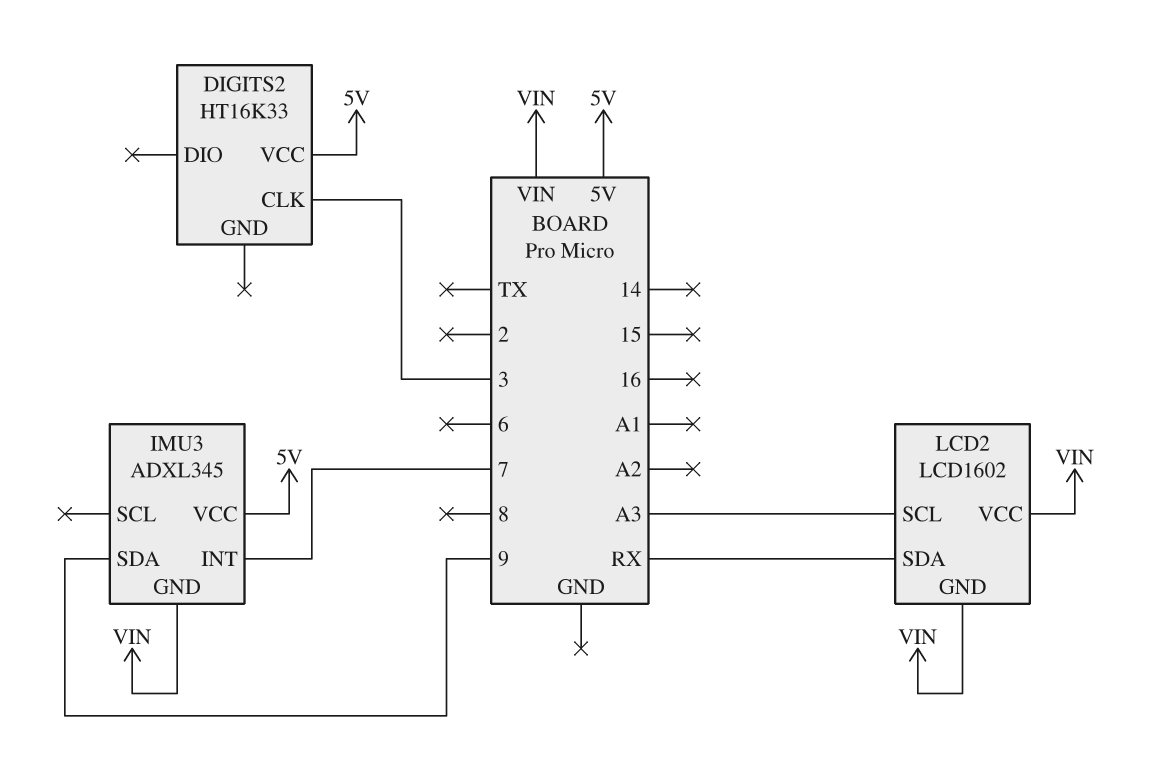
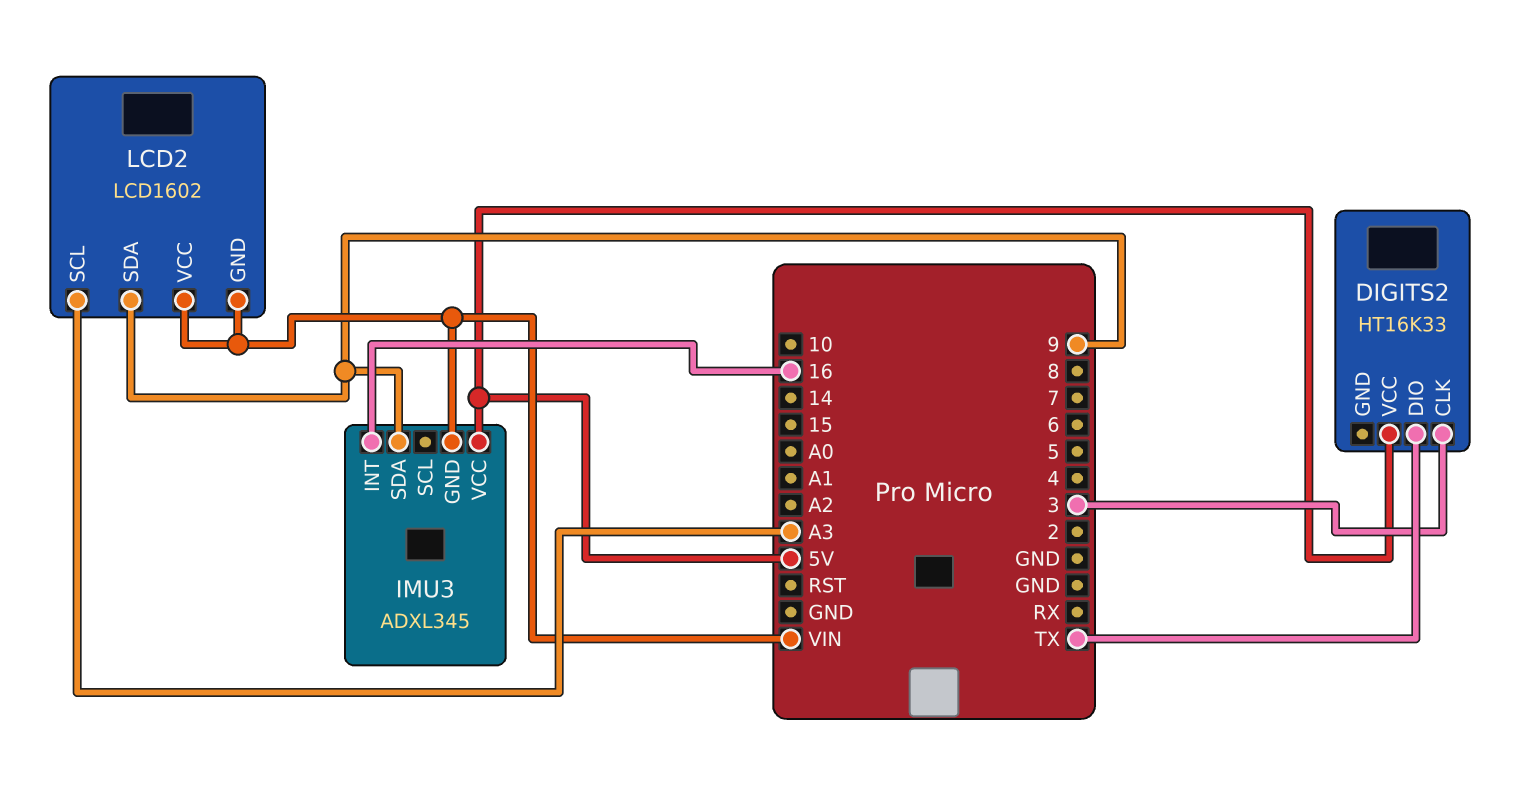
DIGITS2 pin DIO: none -> TX
IMU3 pin INT: 7 -> 16
LCD2 pin SDA: RX -> 9

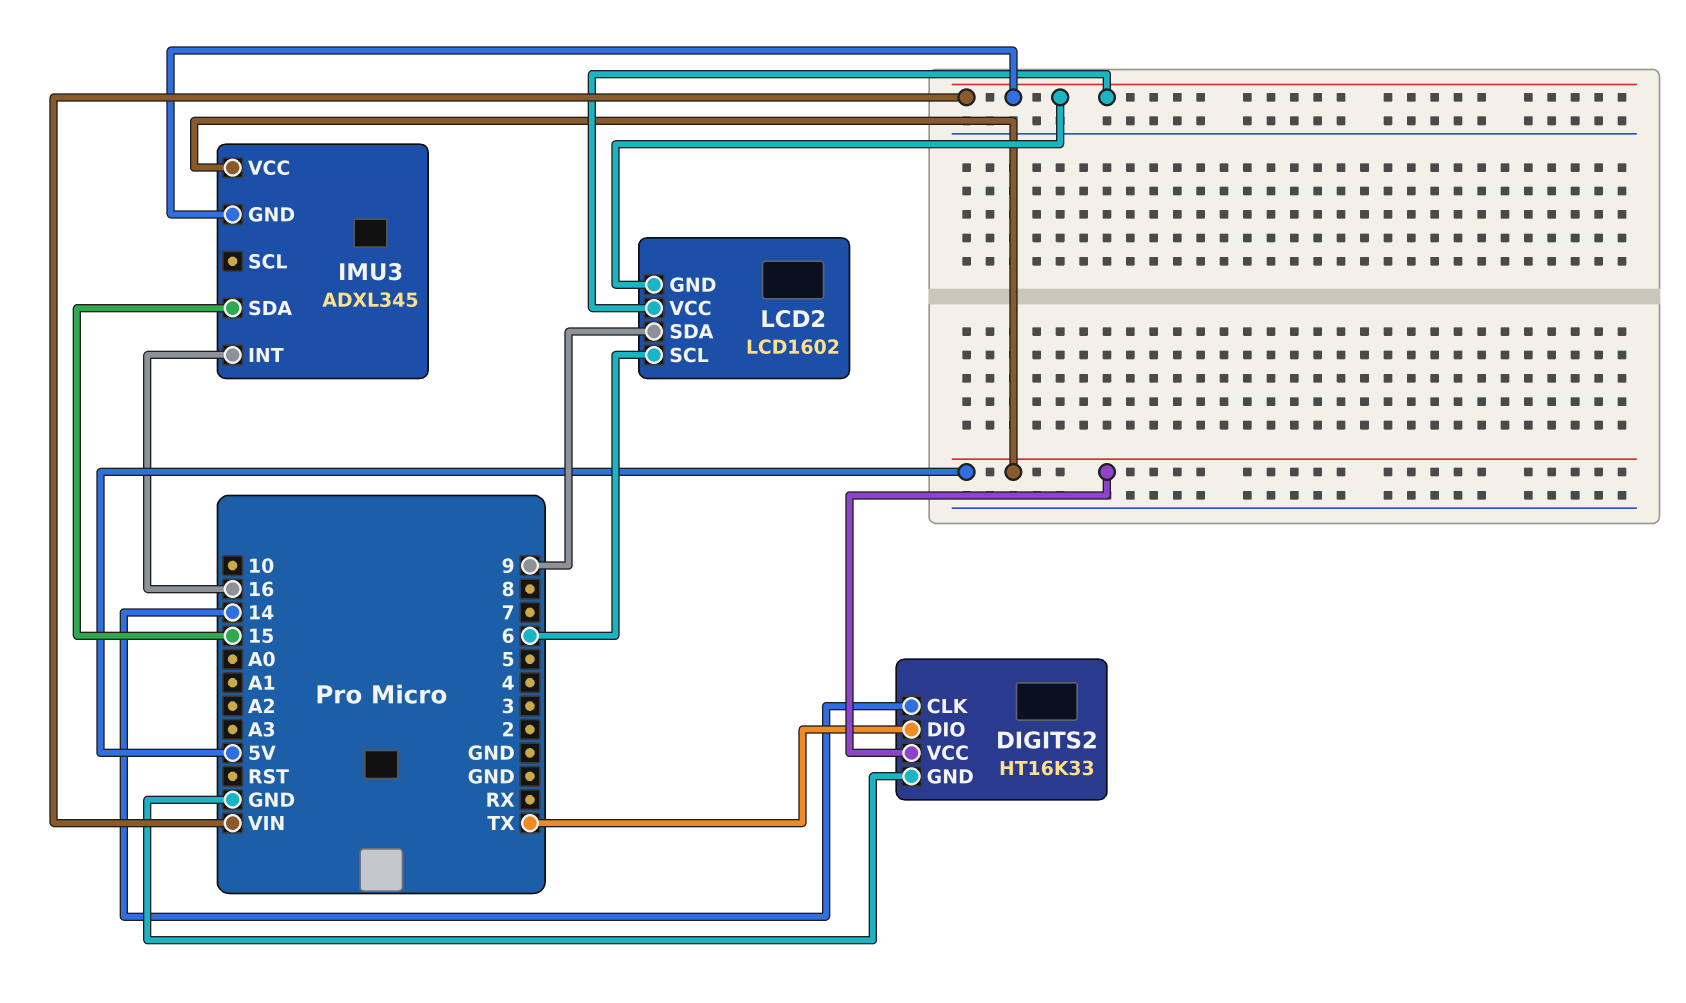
DIGITS2 pin CLK: 3 -> 14
DIGITS2 pin GND: none -> GND
IMU3 pin SDA: 9 -> 15
LCD2 pin SCL: A3 -> 6

